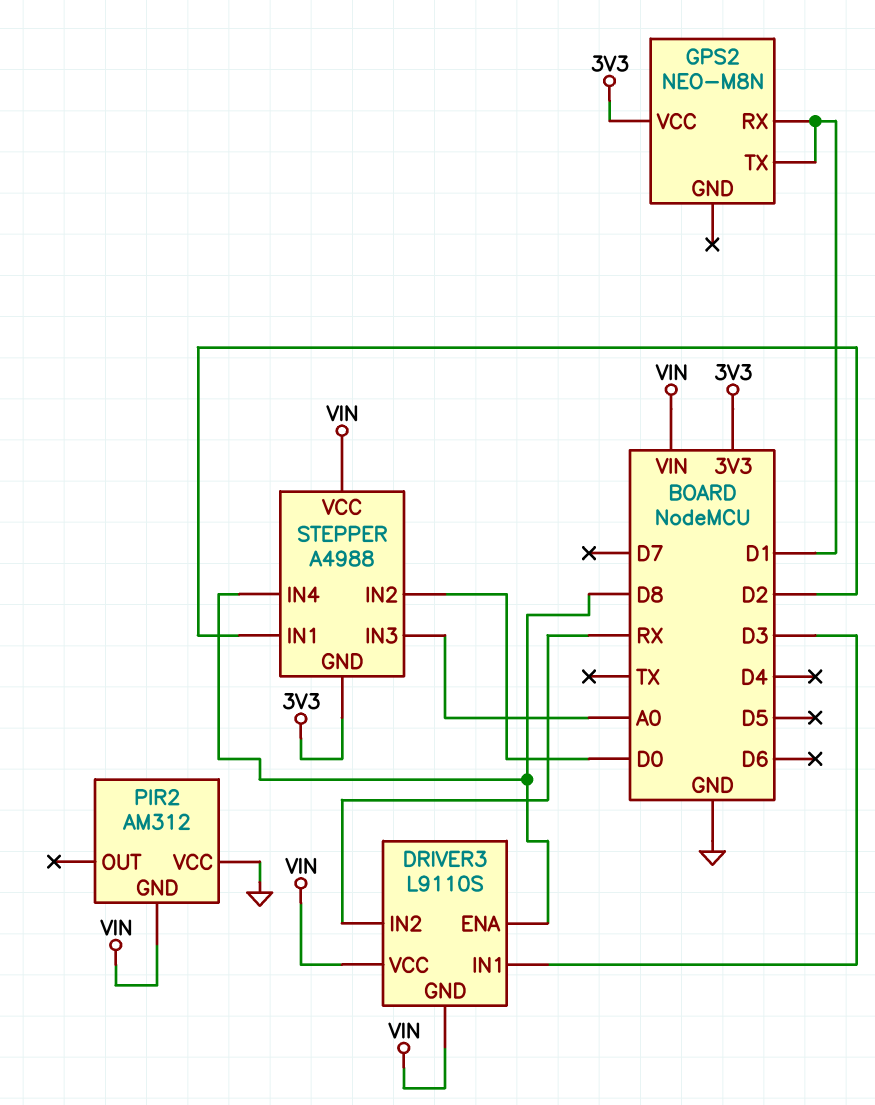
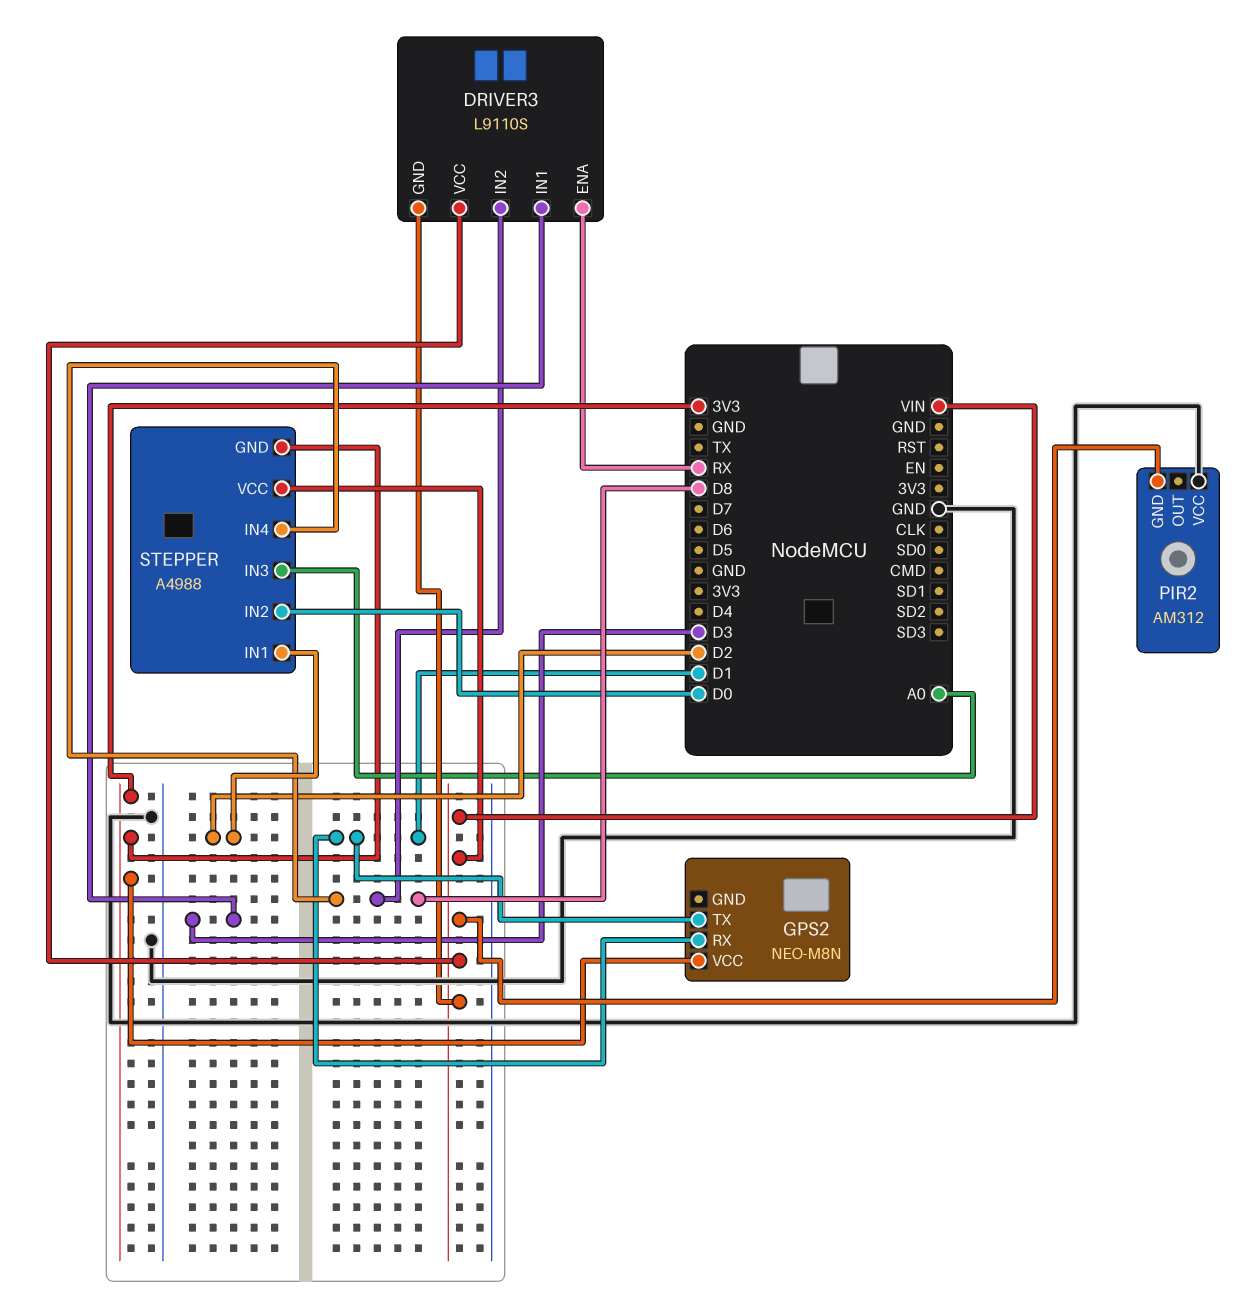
DRIVER3 pin ENA: D8 -> RX
DRIVER3 pin IN2: RX -> D8

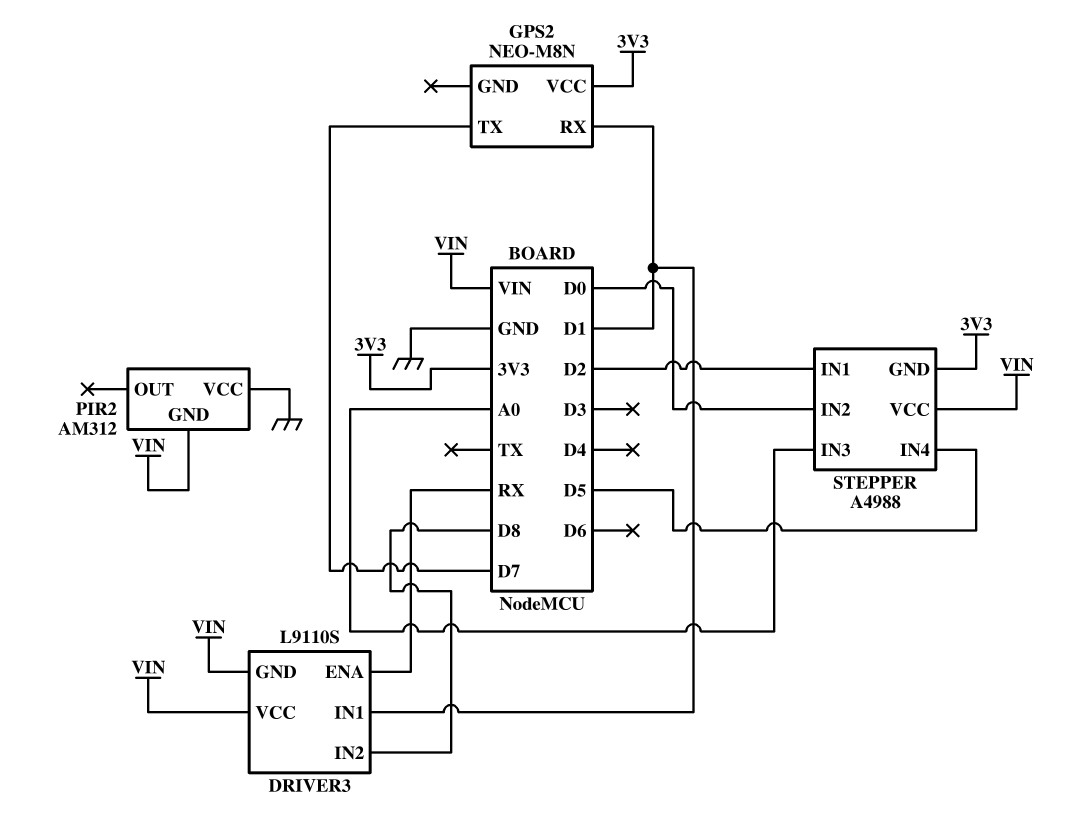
DRIVER3 pin IN1: D3 -> D1
GPS2 pin TX: D1 -> D7
STEPPER pin IN4: D8 -> D5

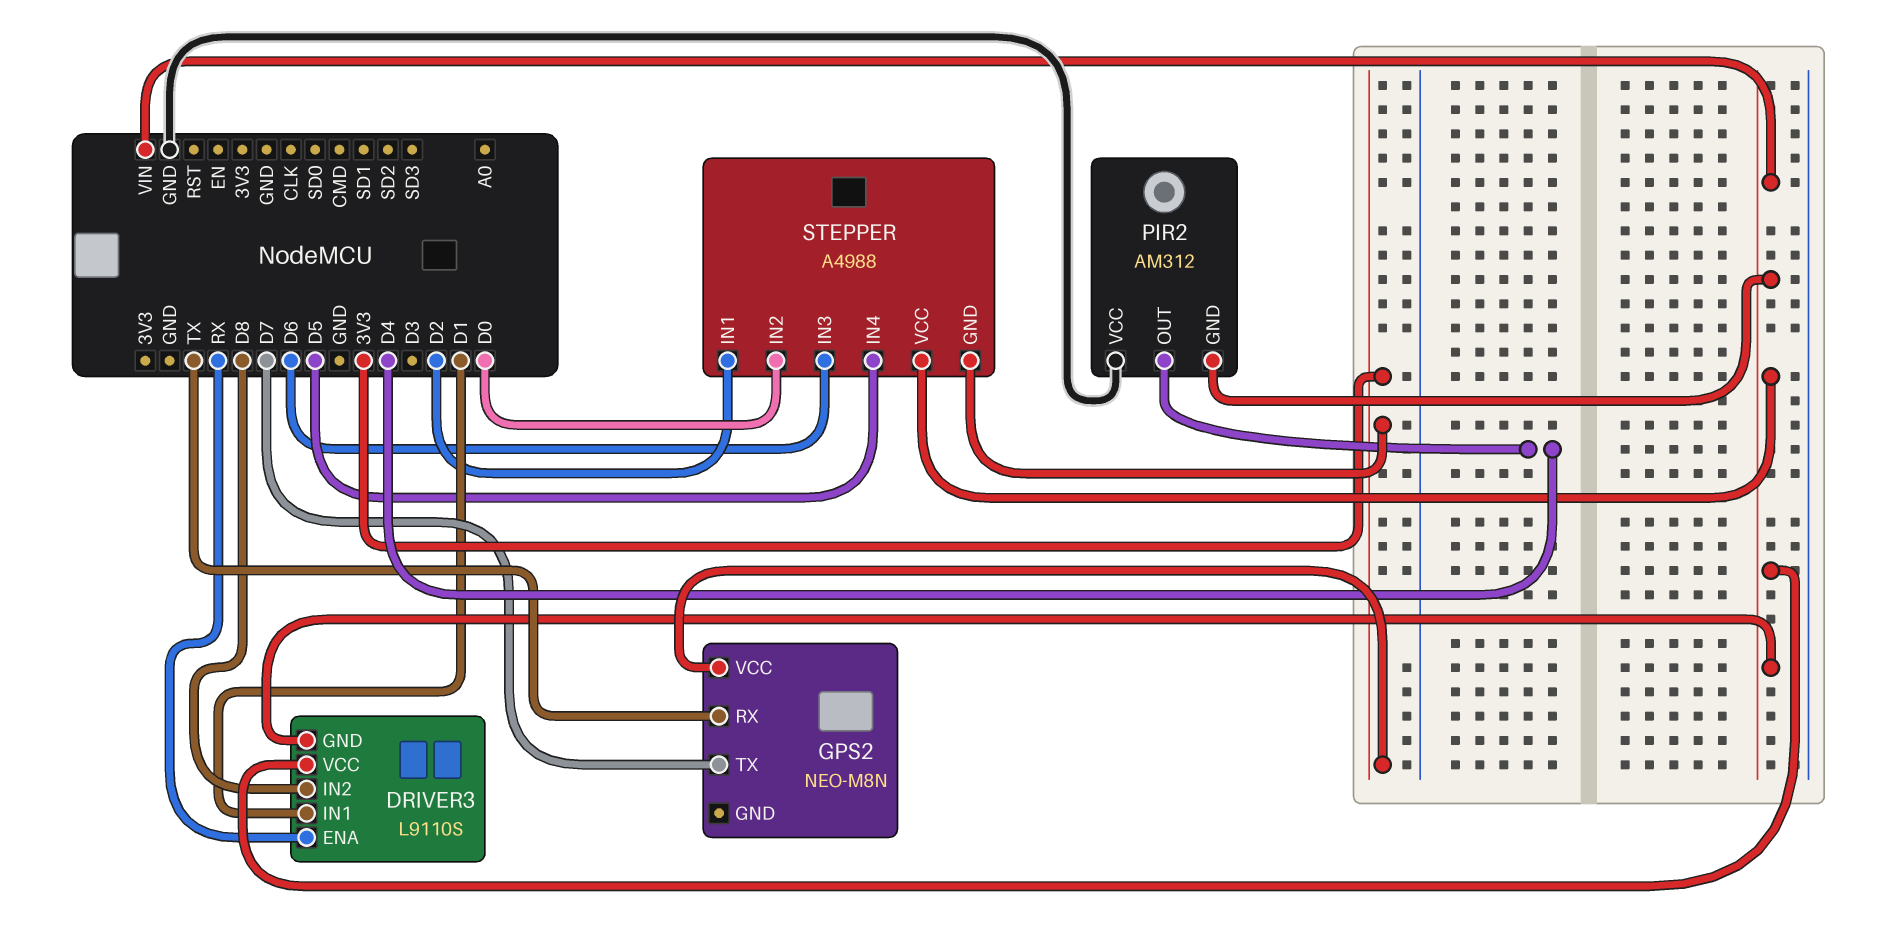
GPS2 pin RX: D1 -> TX
PIR2 pin OUT: none -> D4
STEPPER pin IN3: A0 -> D6

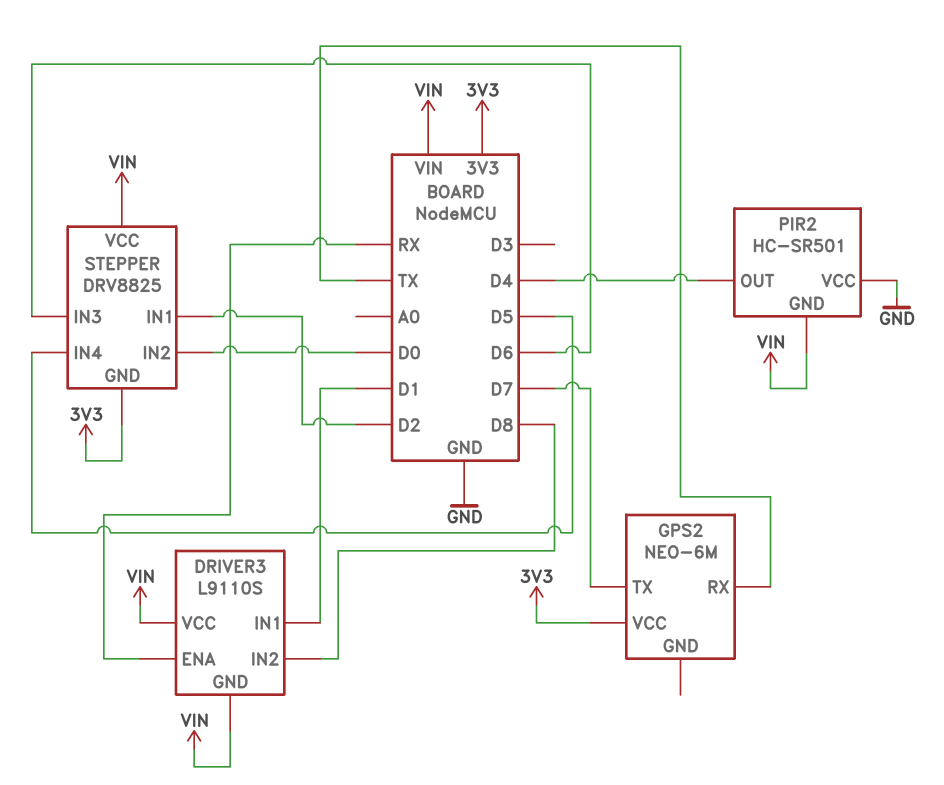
GPS2: NEO-M8N -> NEO-6M
PIR2: AM312 -> HC-SR501
STEPPER: A4988 -> DRV8825

